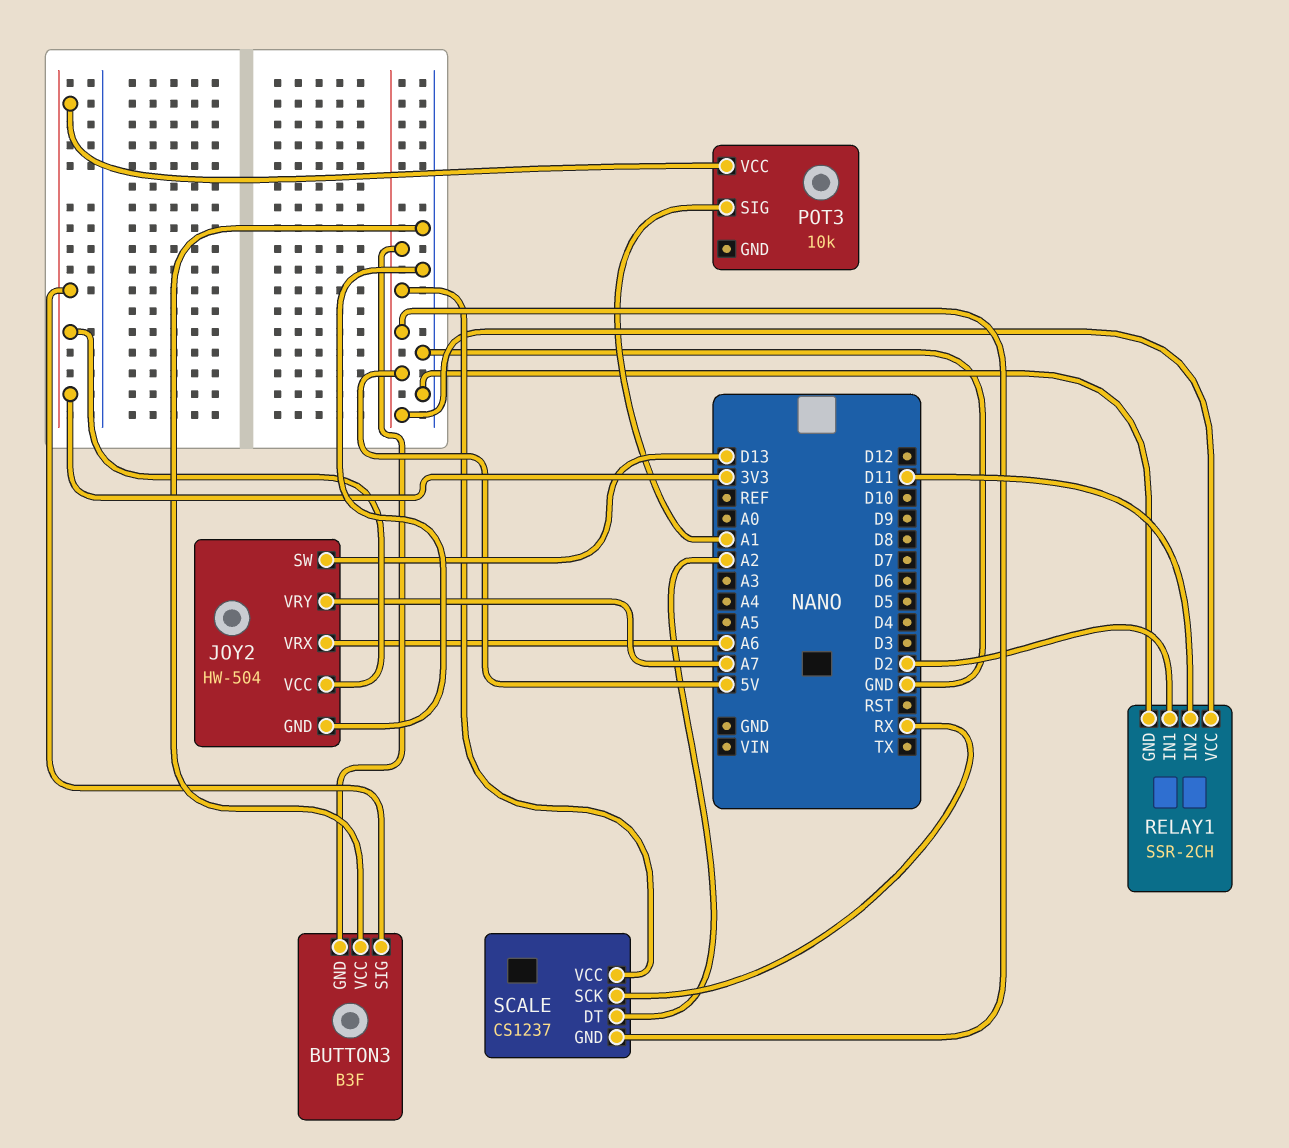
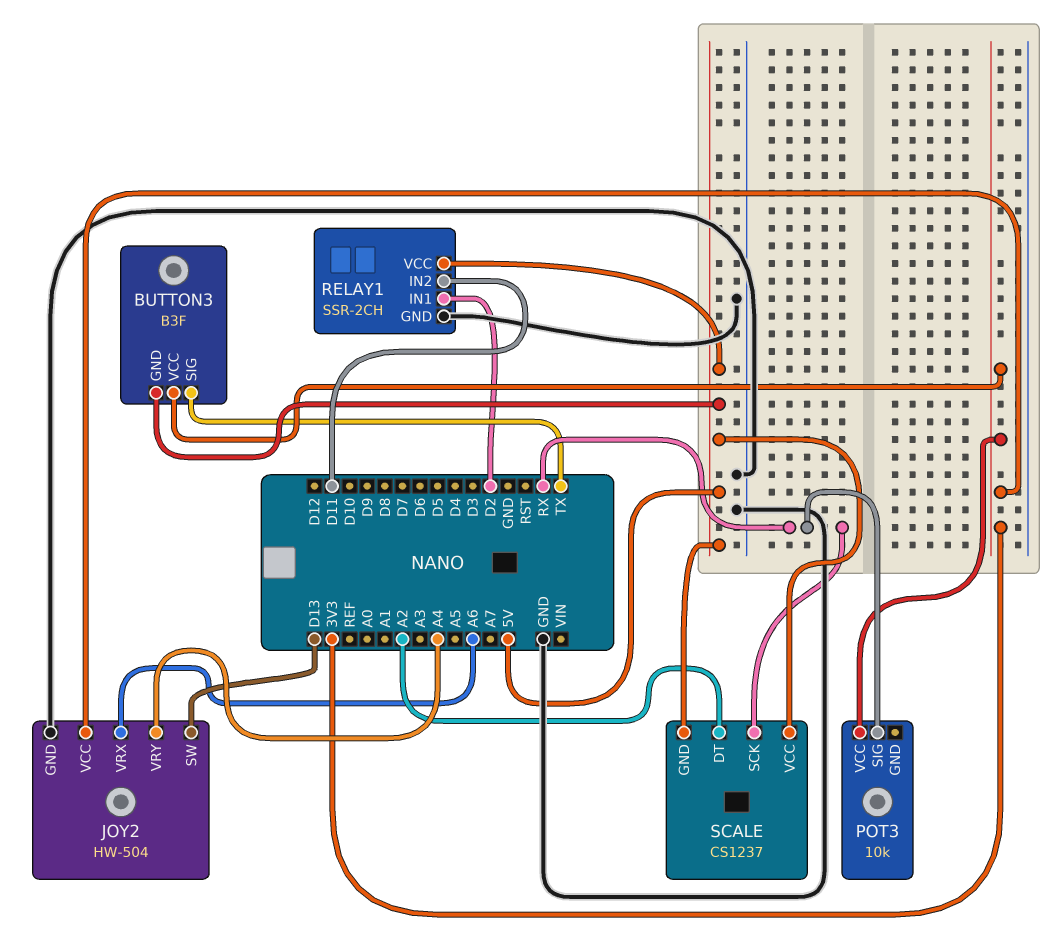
BUTTON3 pin SIG: 3V3 -> TX
BUTTON3 pin VCC: GND -> 3V3
JOY2 pin VRY: A7 -> A4
POT3 pin SIG: A1 -> RX

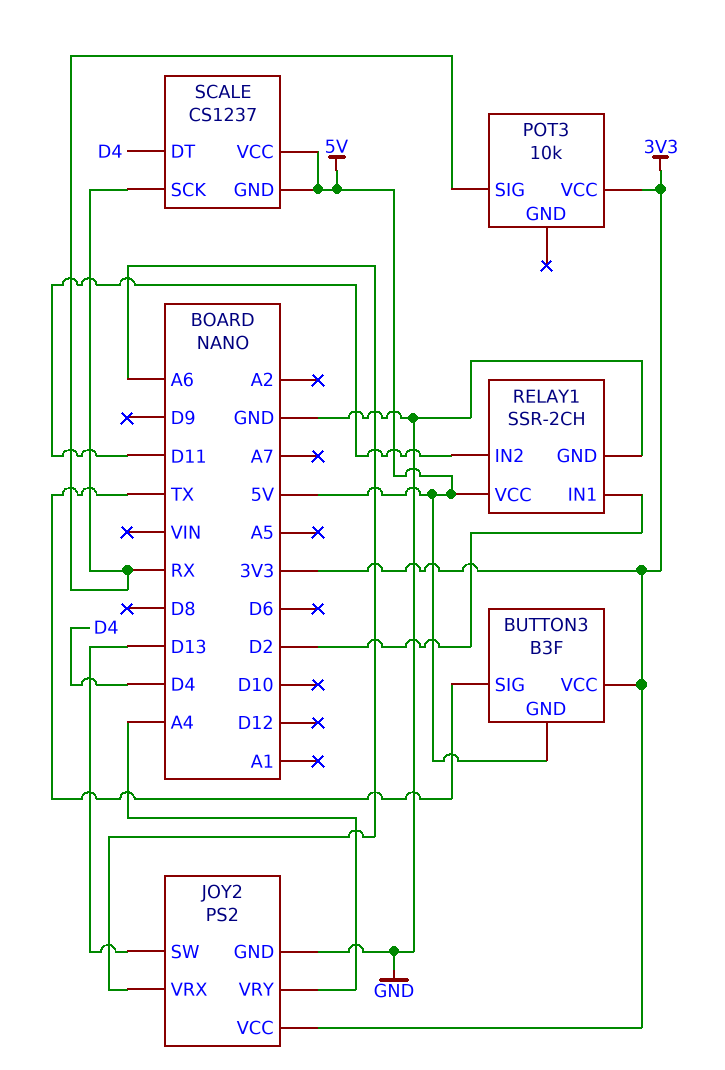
JOY2: HW-504 -> PS2
SCALE pin DT: A2 -> D4

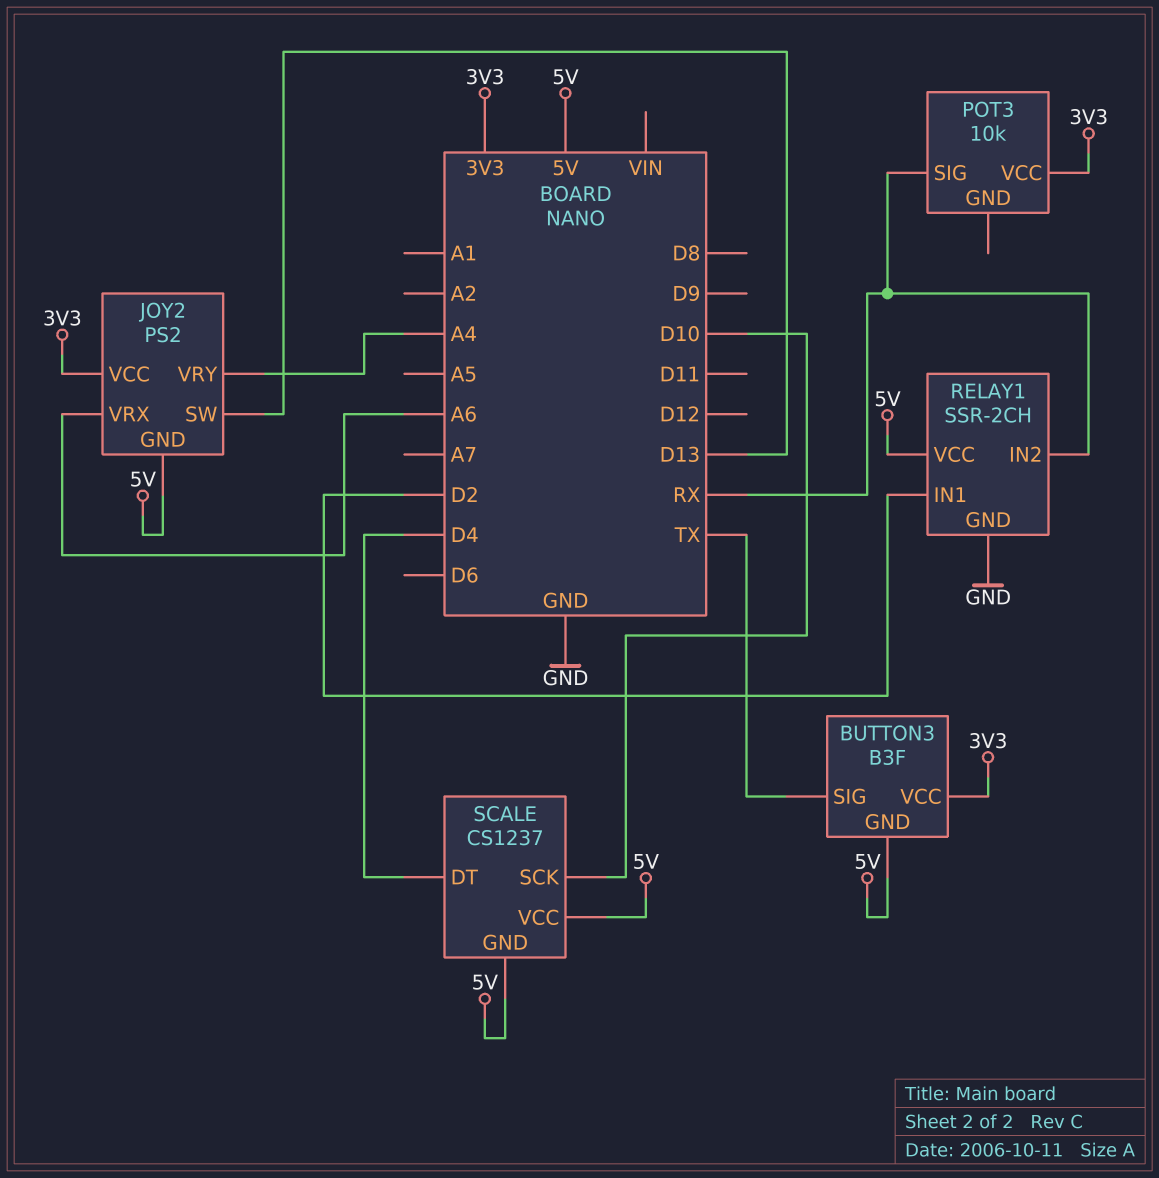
JOY2 pin GND: GND -> 5V
RELAY1 pin IN2: D11 -> RX
SCALE pin SCK: RX -> D10

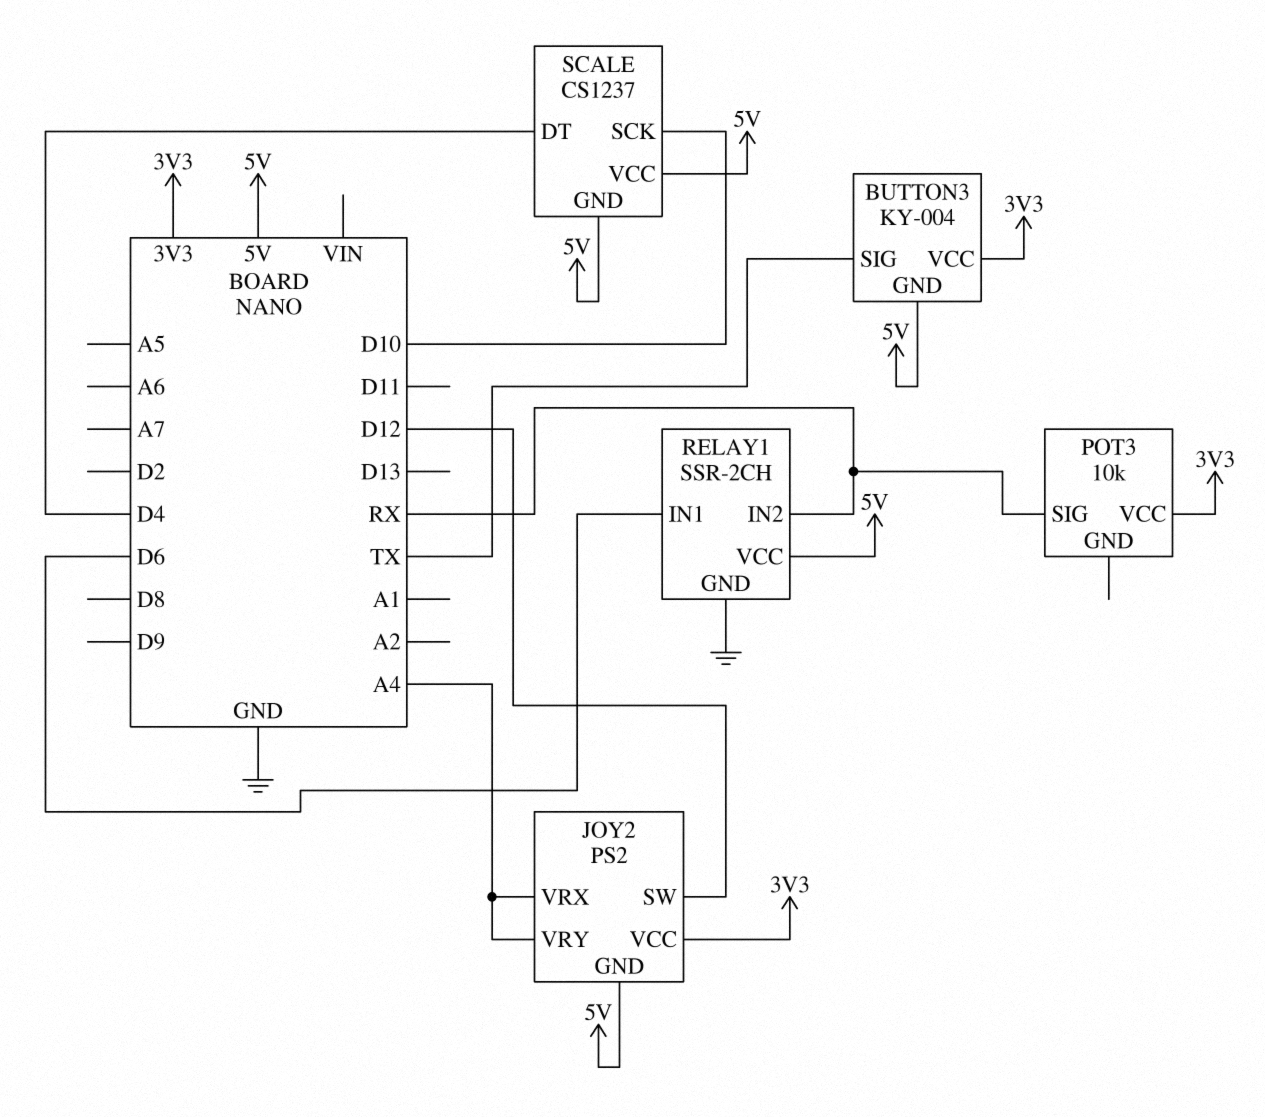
BUTTON3: B3F -> KY-004
JOY2 pin SW: D13 -> D12
JOY2 pin VRX: A6 -> A4
RELAY1 pin IN1: D2 -> D6

